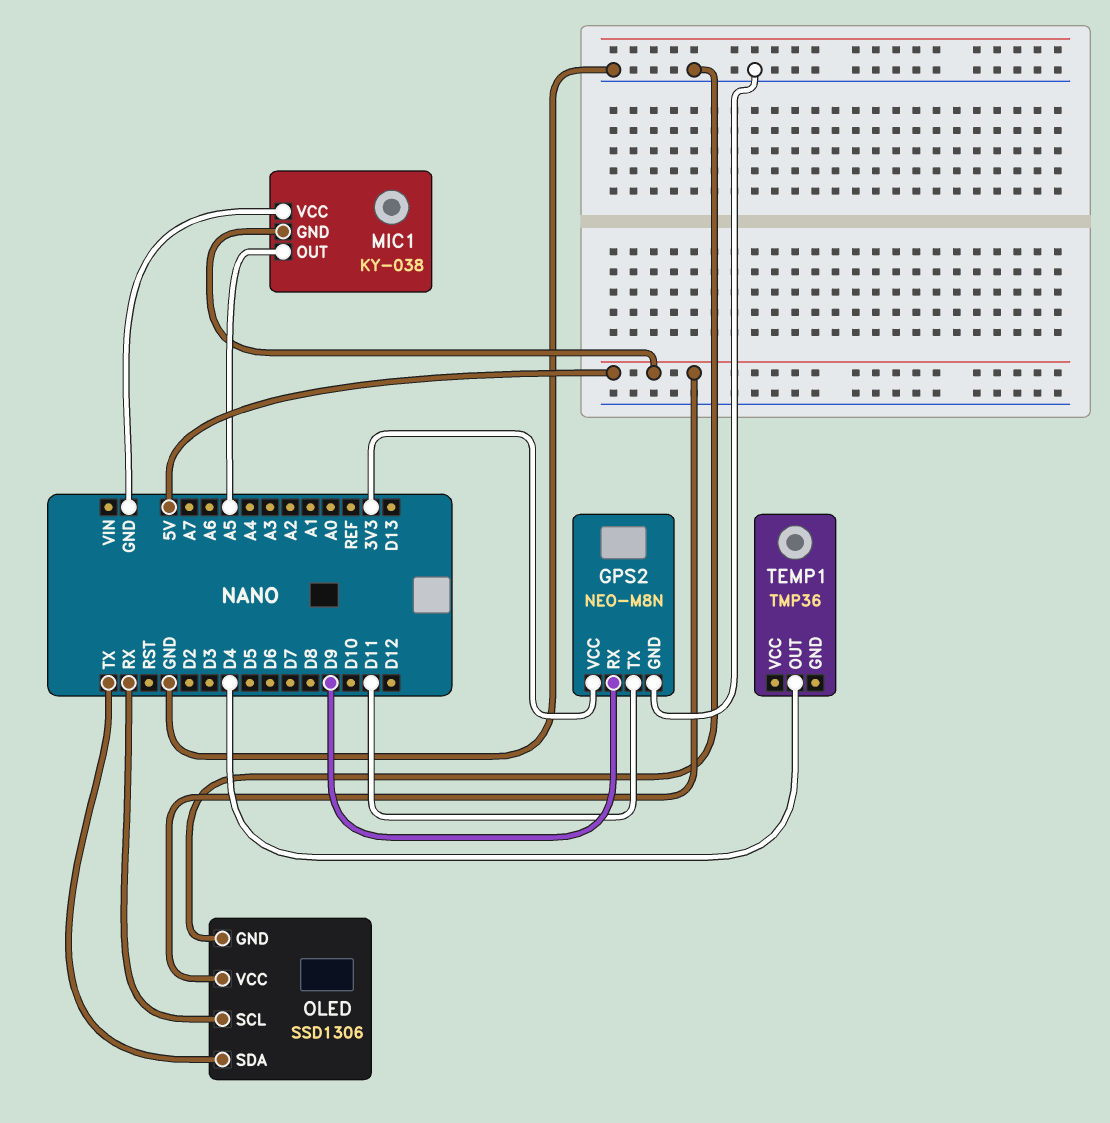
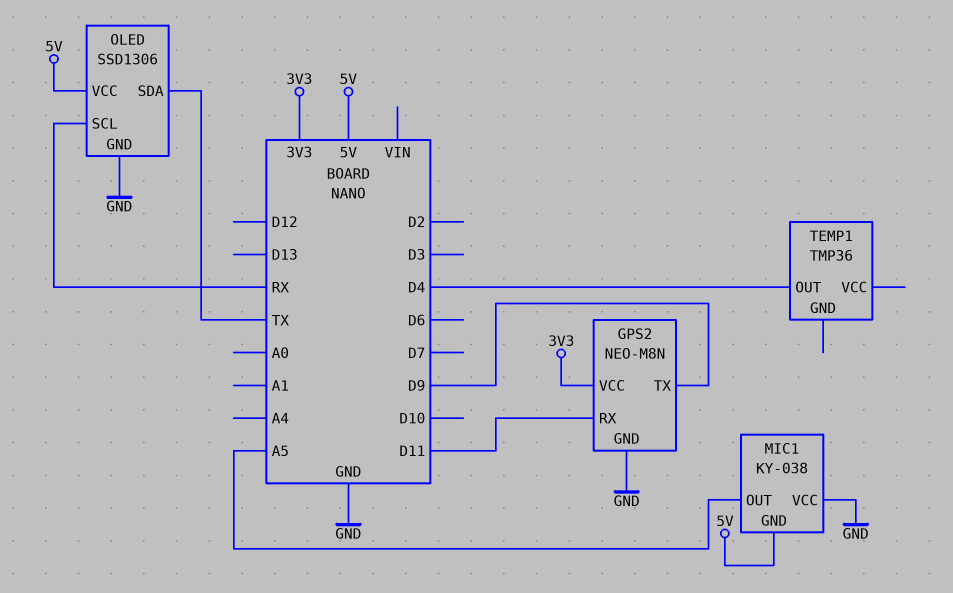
GPS2 pin RX: D9 -> D11
GPS2 pin TX: D11 -> D9

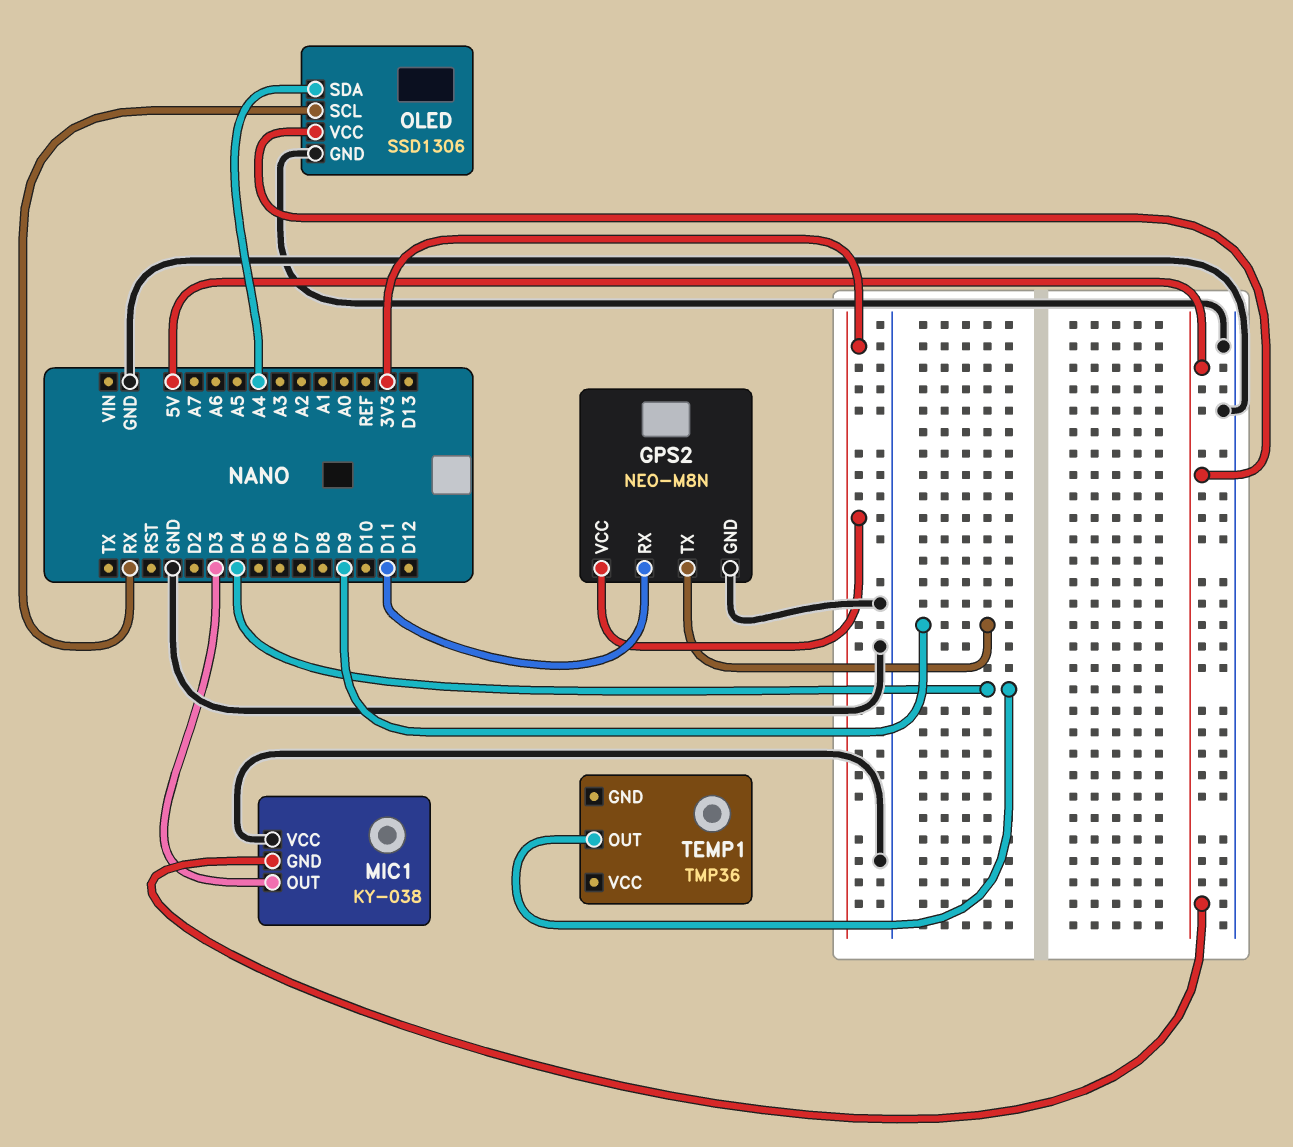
MIC1 pin OUT: A5 -> D3
OLED pin SDA: TX -> A4

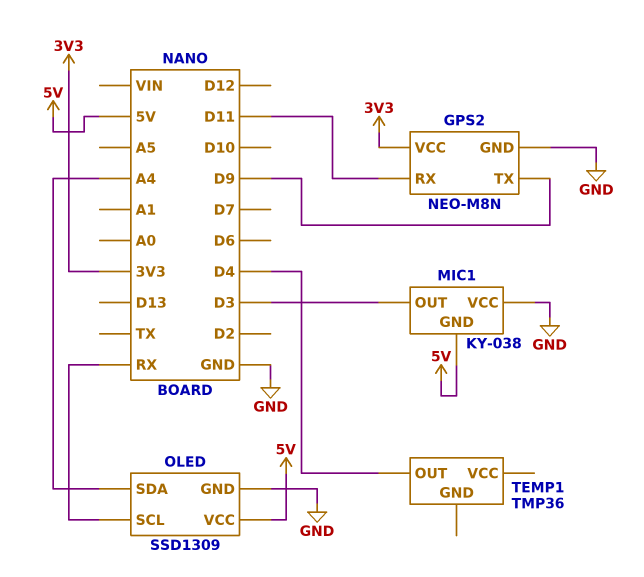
OLED: SSD1306 -> SSD1309

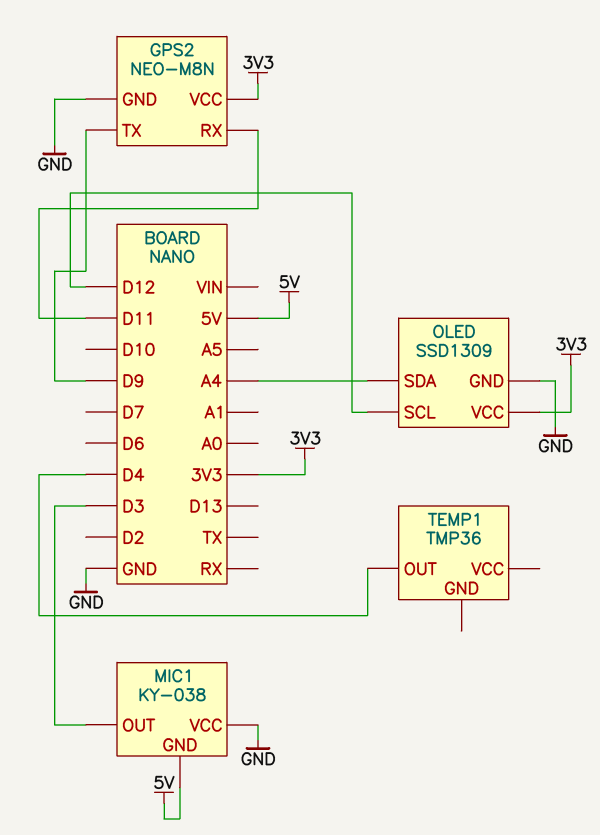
OLED pin SCL: RX -> D12
OLED pin VCC: 5V -> 3V3

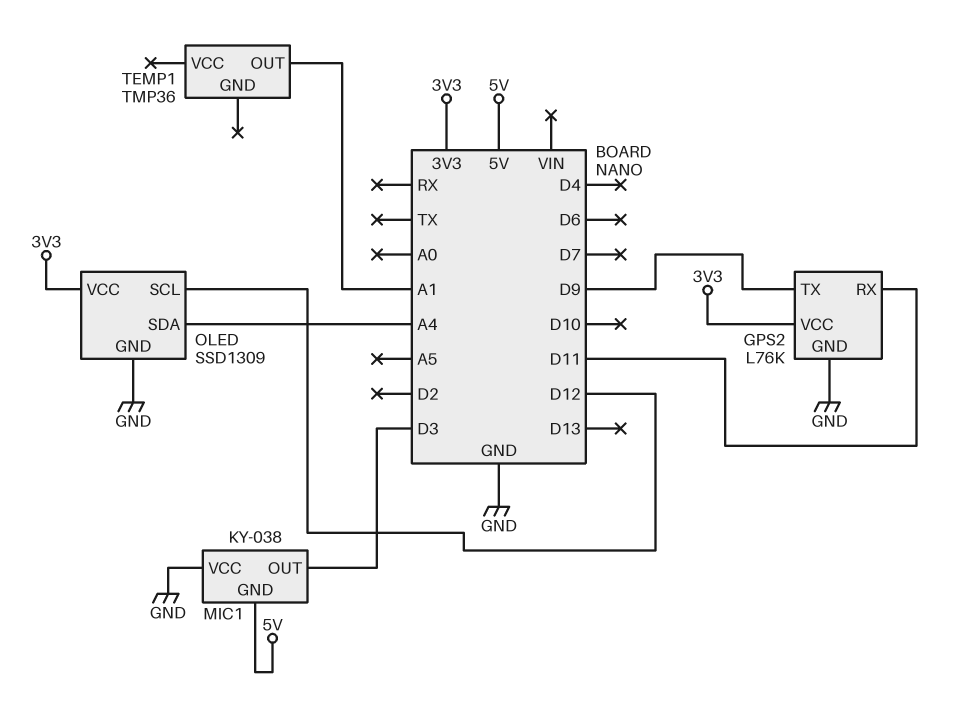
GPS2: NEO-M8N -> L76K
TEMP1 pin OUT: D4 -> A1

